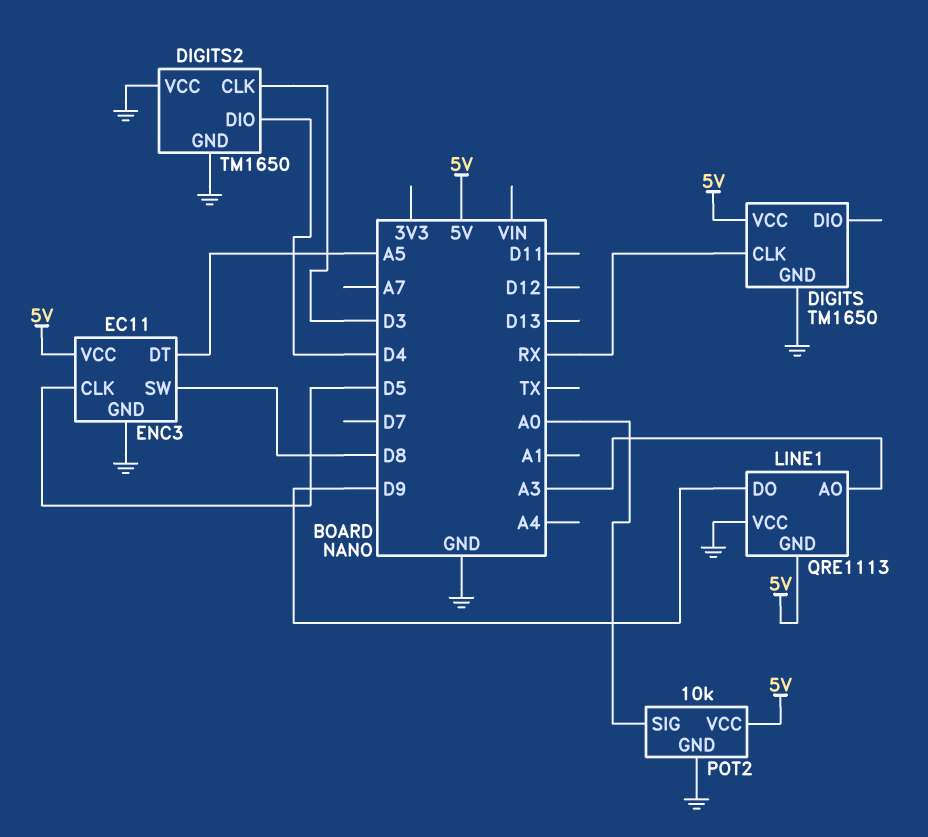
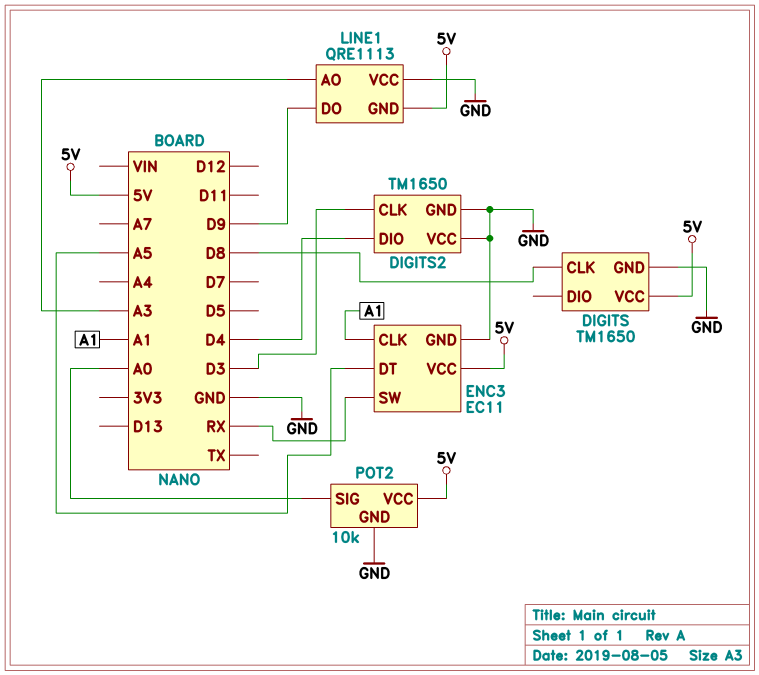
DIGITS pin CLK: RX -> D8
ENC3 pin CLK: D5 -> A1
ENC3 pin SW: D8 -> RX

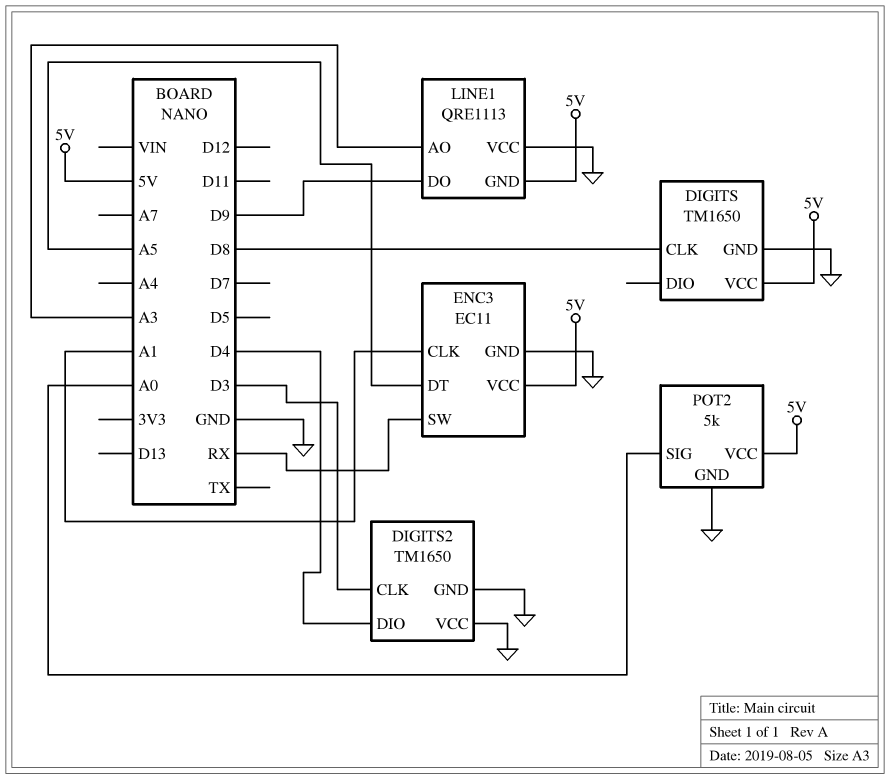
POT2: 10k -> 5k

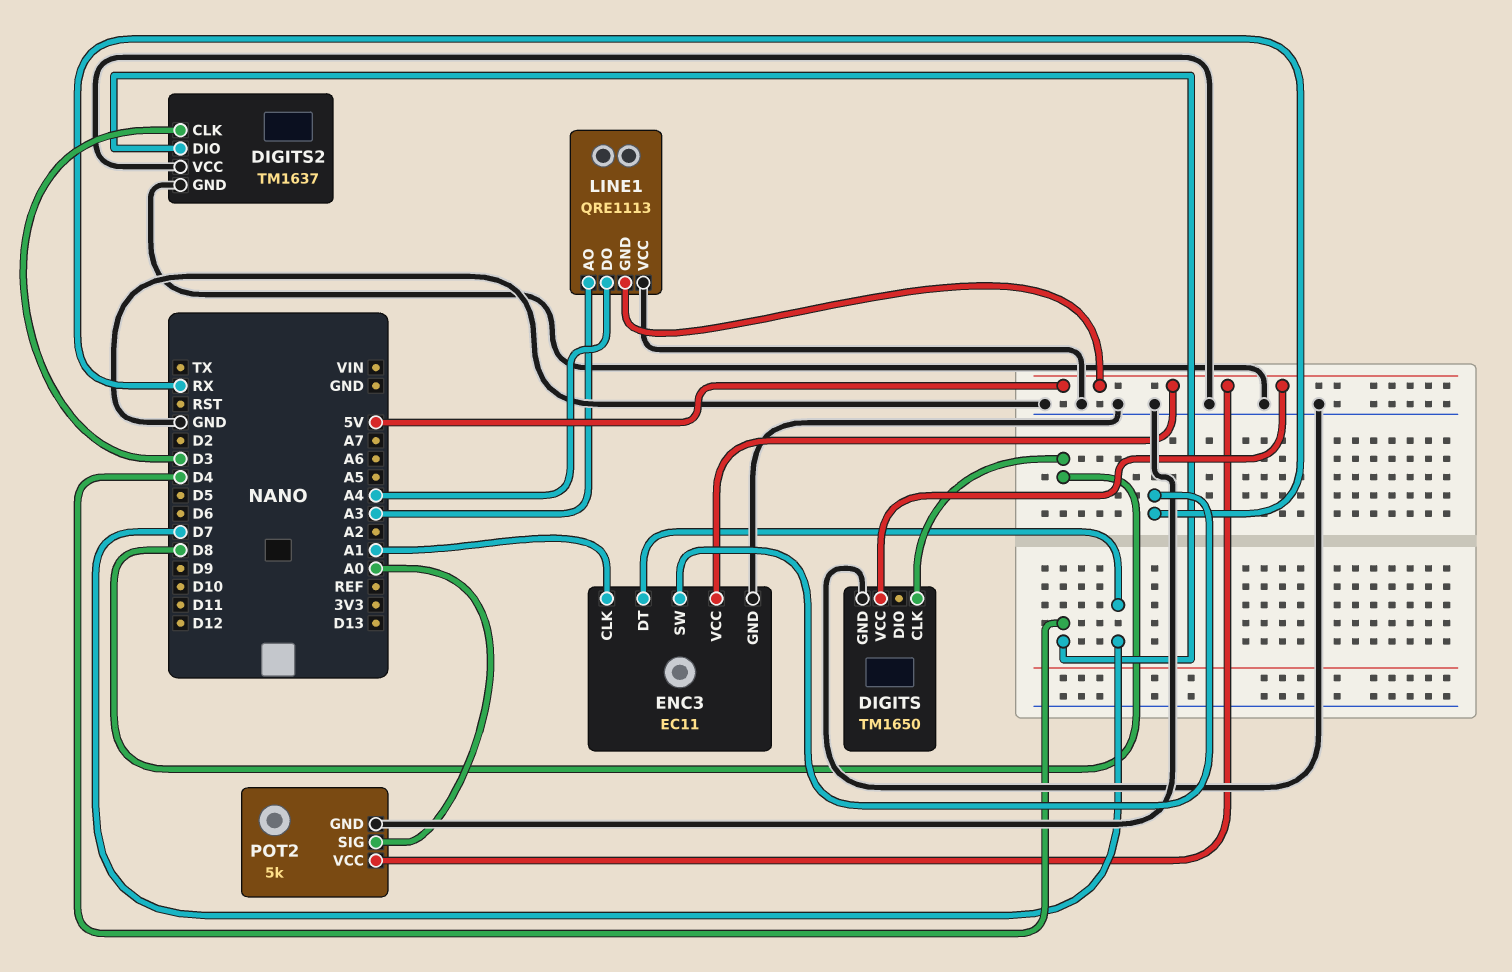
DIGITS2: TM1650 -> TM1637
ENC3 pin DT: A5 -> D7
LINE1 pin DO: D9 -> A4

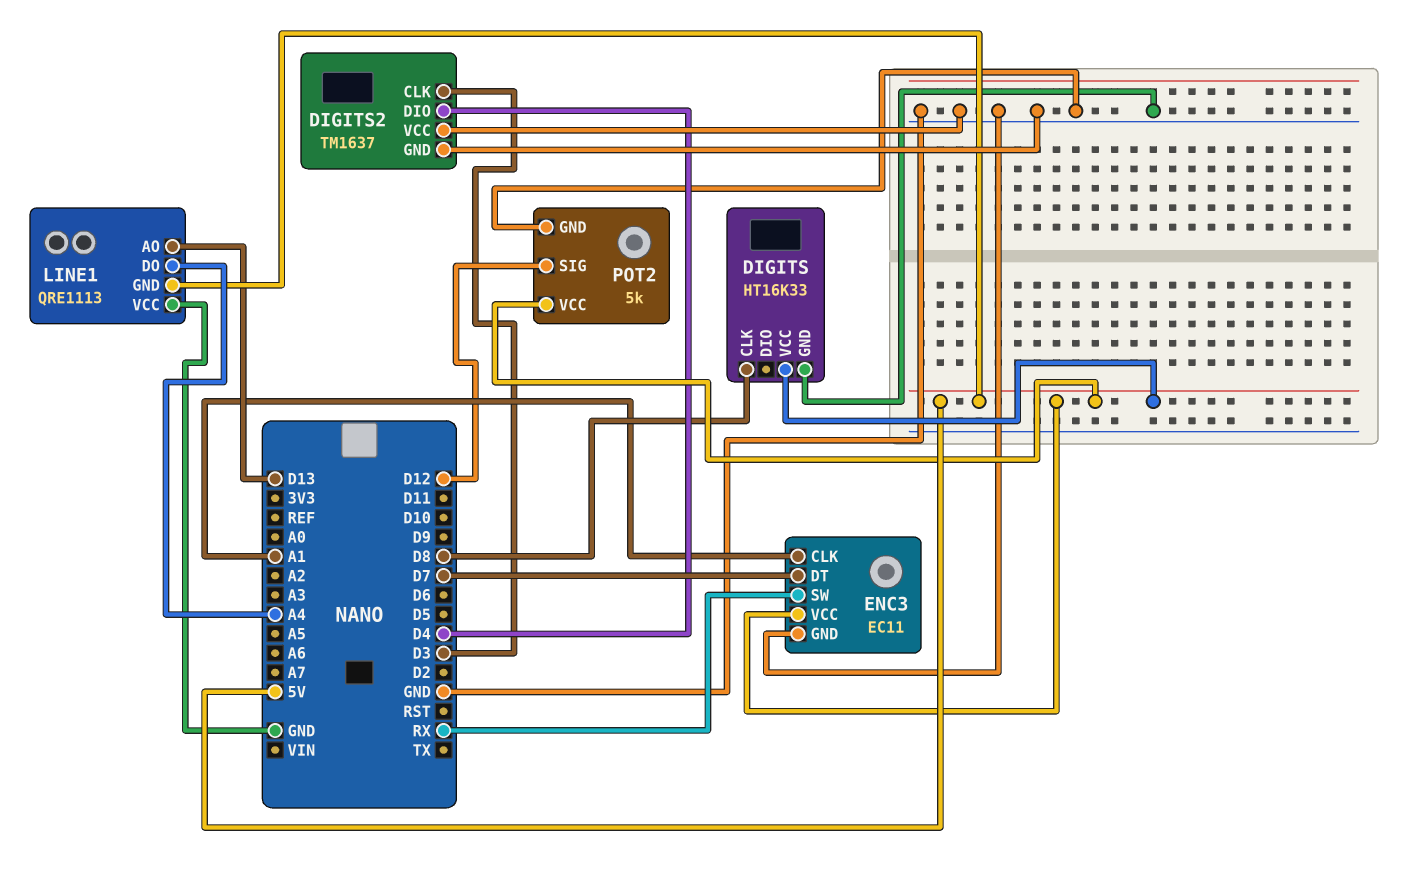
DIGITS: TM1650 -> HT16K33
LINE1 pin AO: A3 -> D13
POT2 pin SIG: A0 -> D12

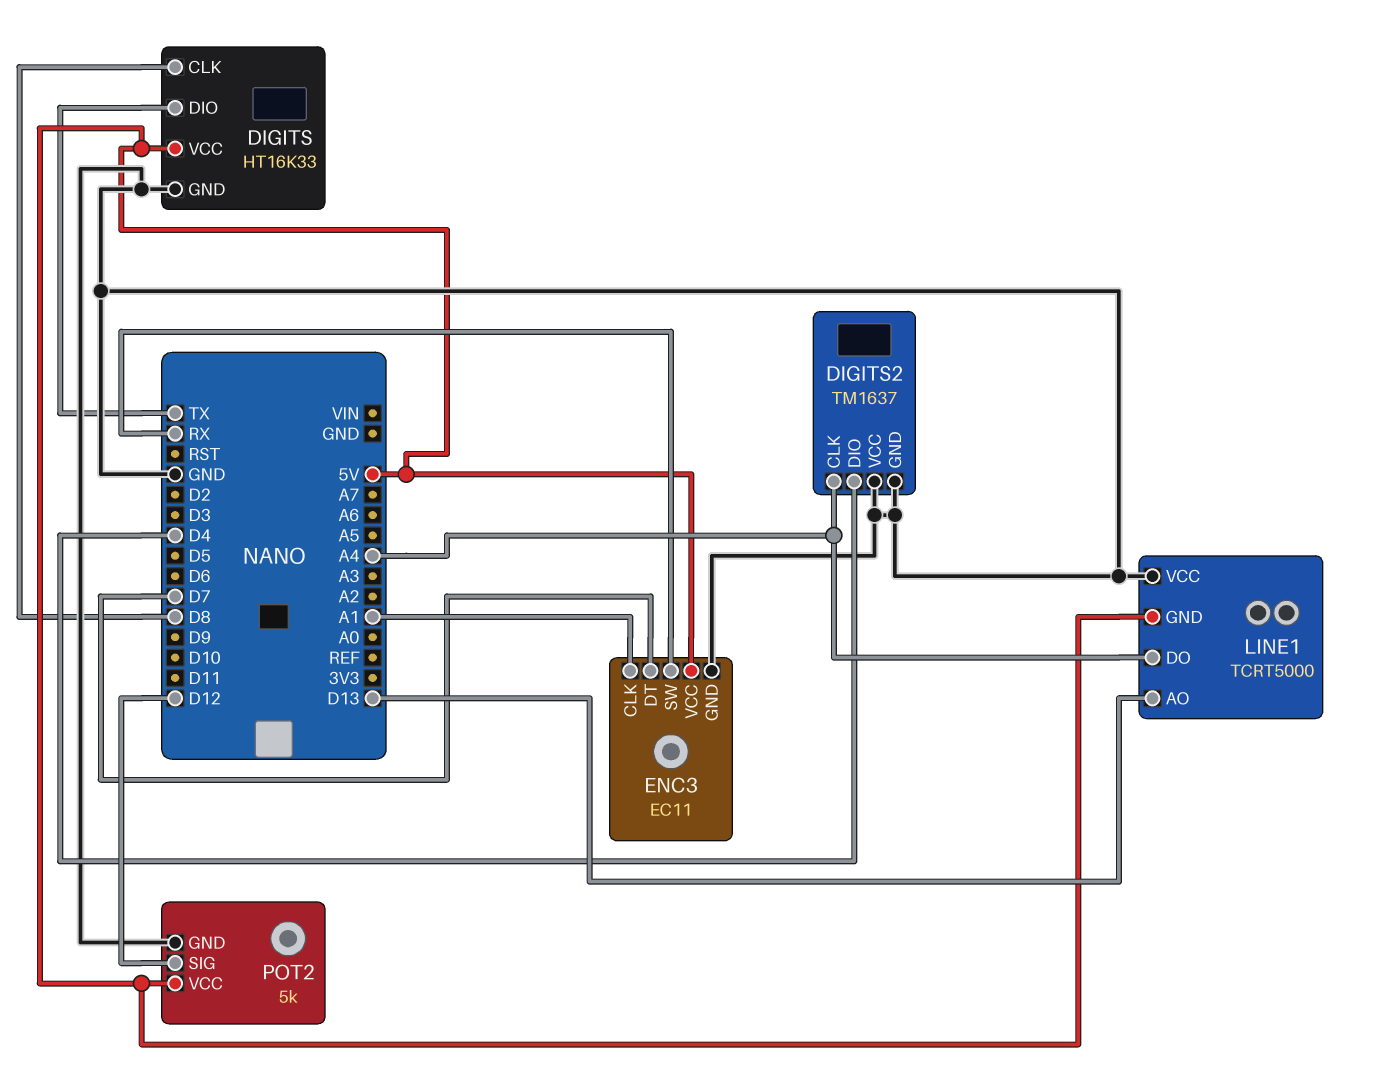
DIGITS pin DIO: none -> TX
DIGITS2 pin CLK: D3 -> A4
LINE1: QRE1113 -> TCRT5000

